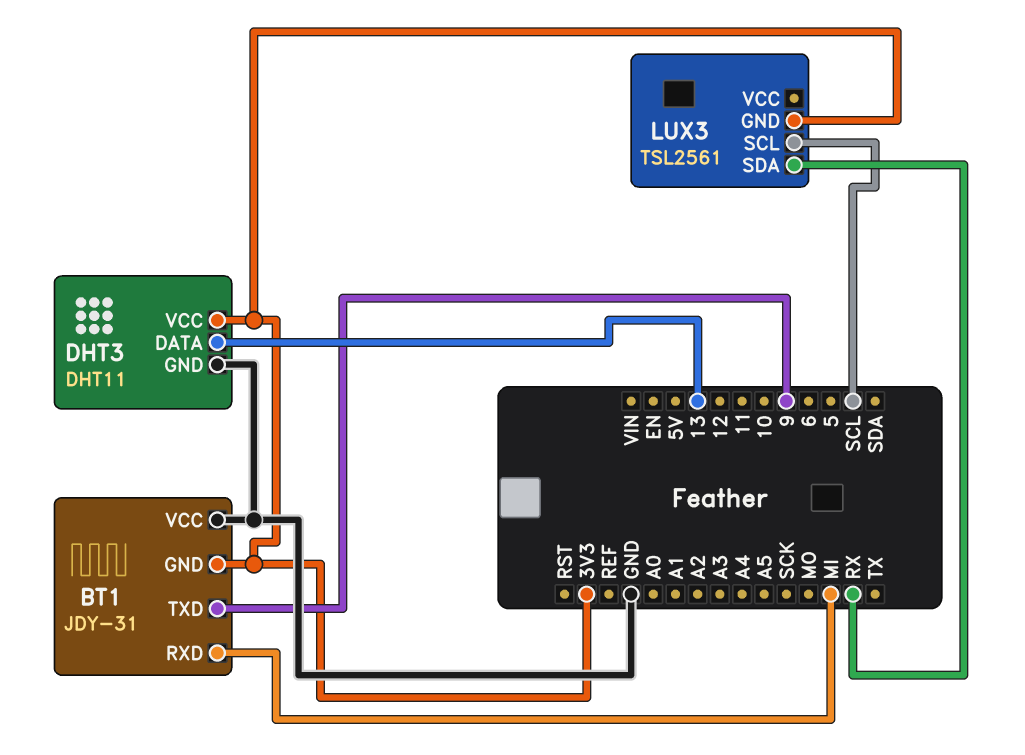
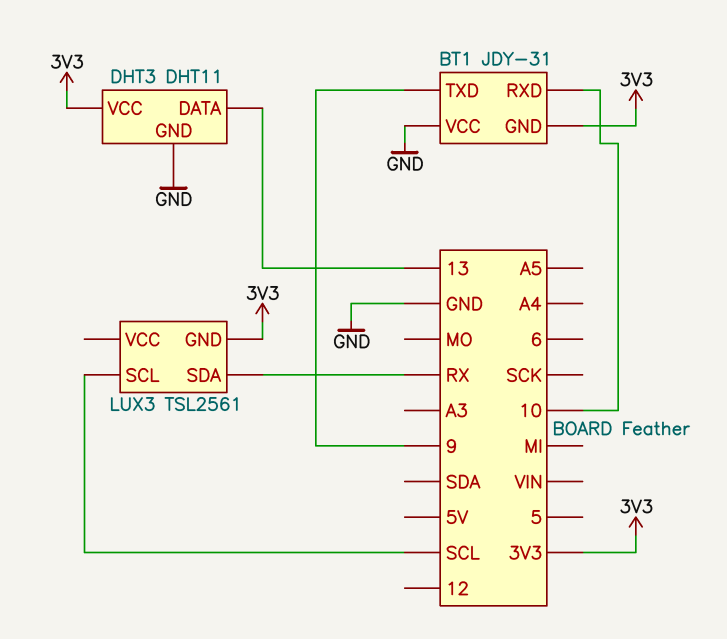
BT1 pin RXD: MI -> 10

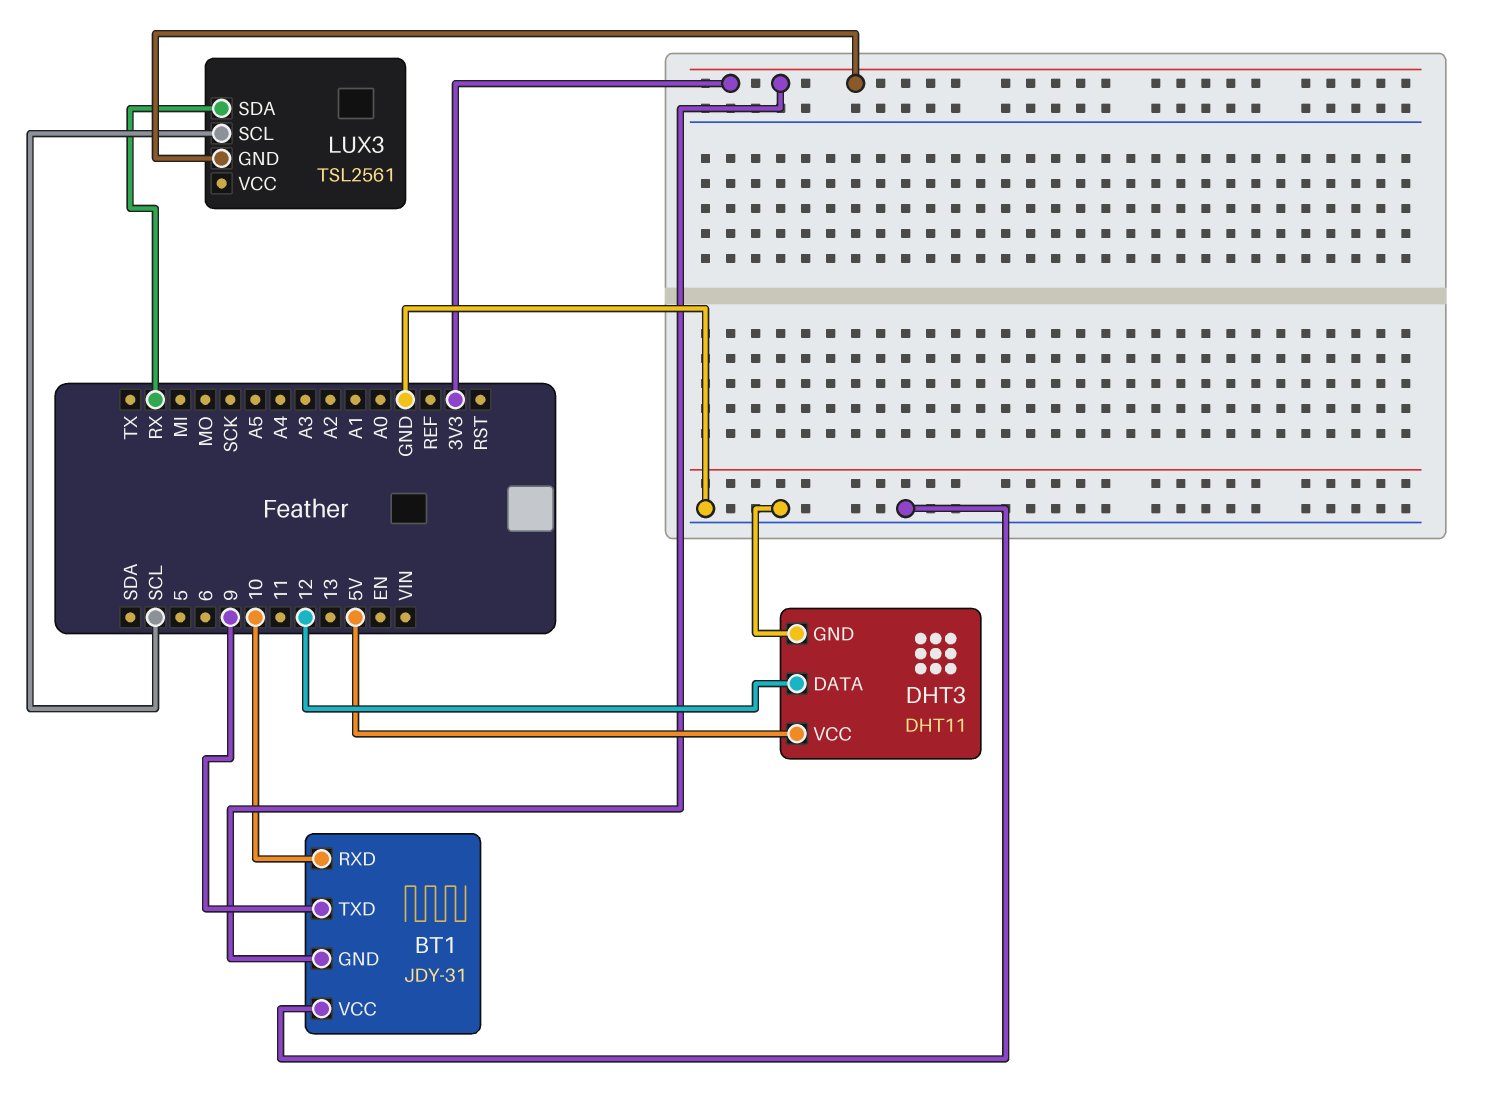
DHT3 pin DATA: 13 -> 12
DHT3 pin VCC: 3V3 -> 5V

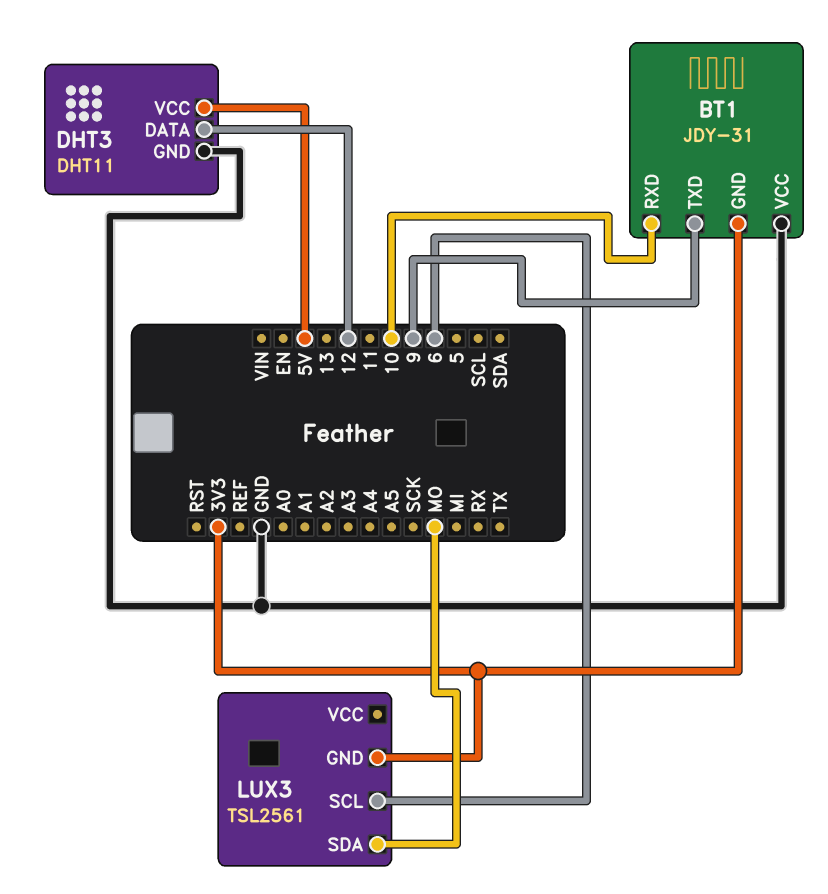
LUX3 pin SCL: SCL -> 6
LUX3 pin SDA: RX -> MO

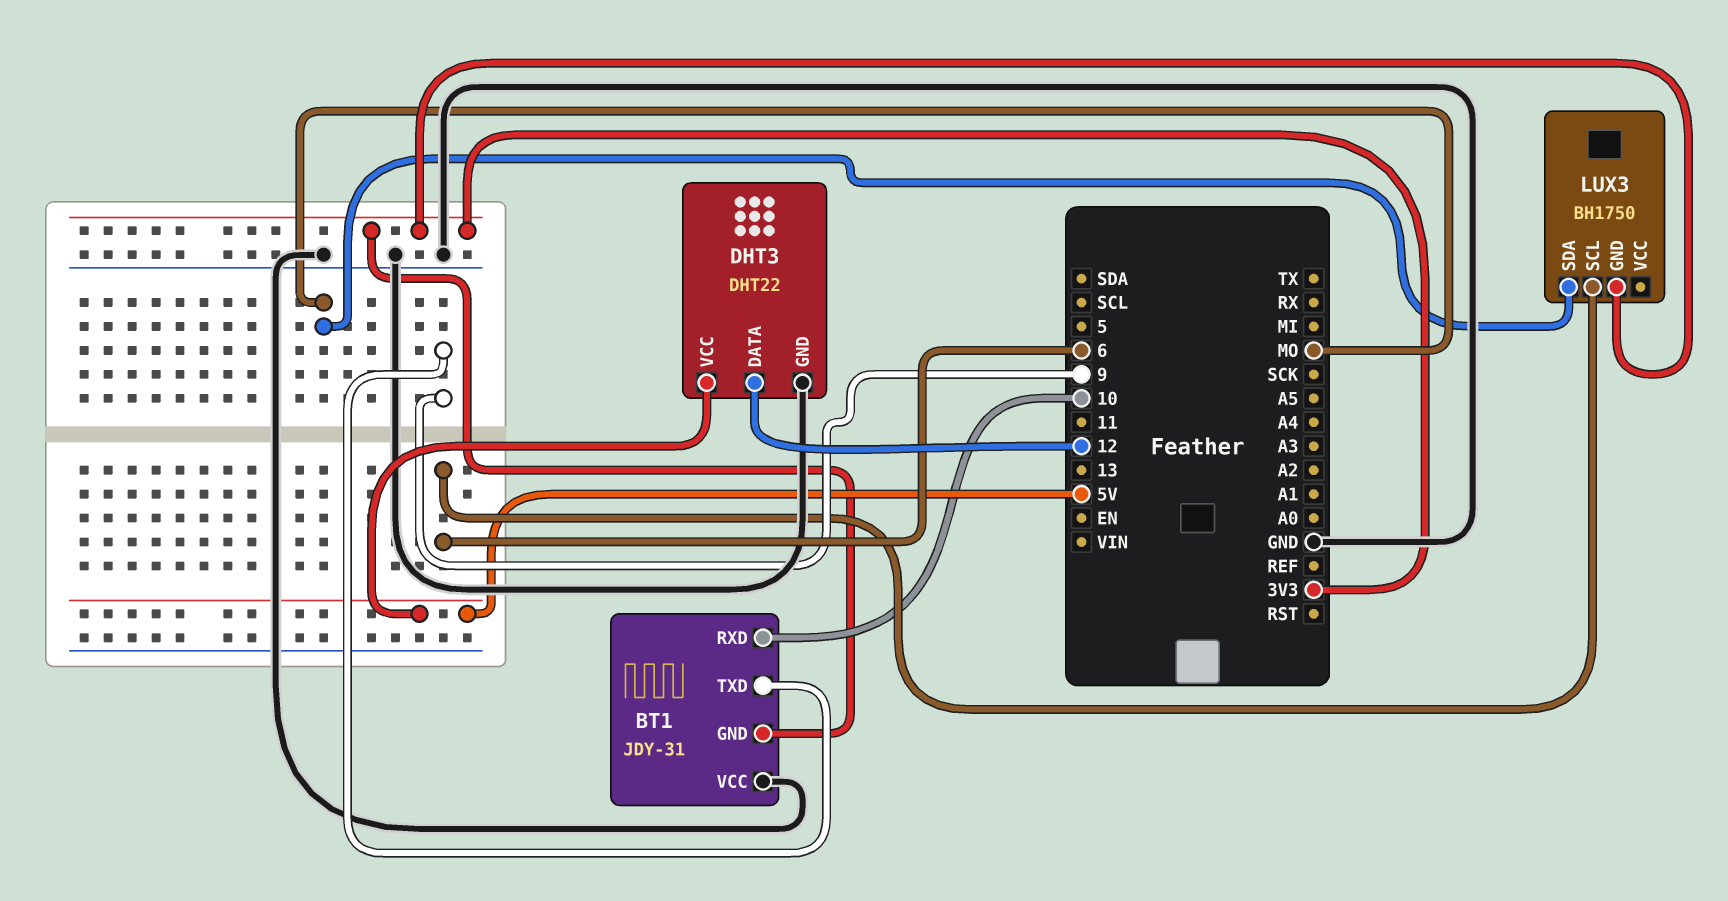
DHT3: DHT11 -> DHT22
LUX3: TSL2561 -> BH1750

